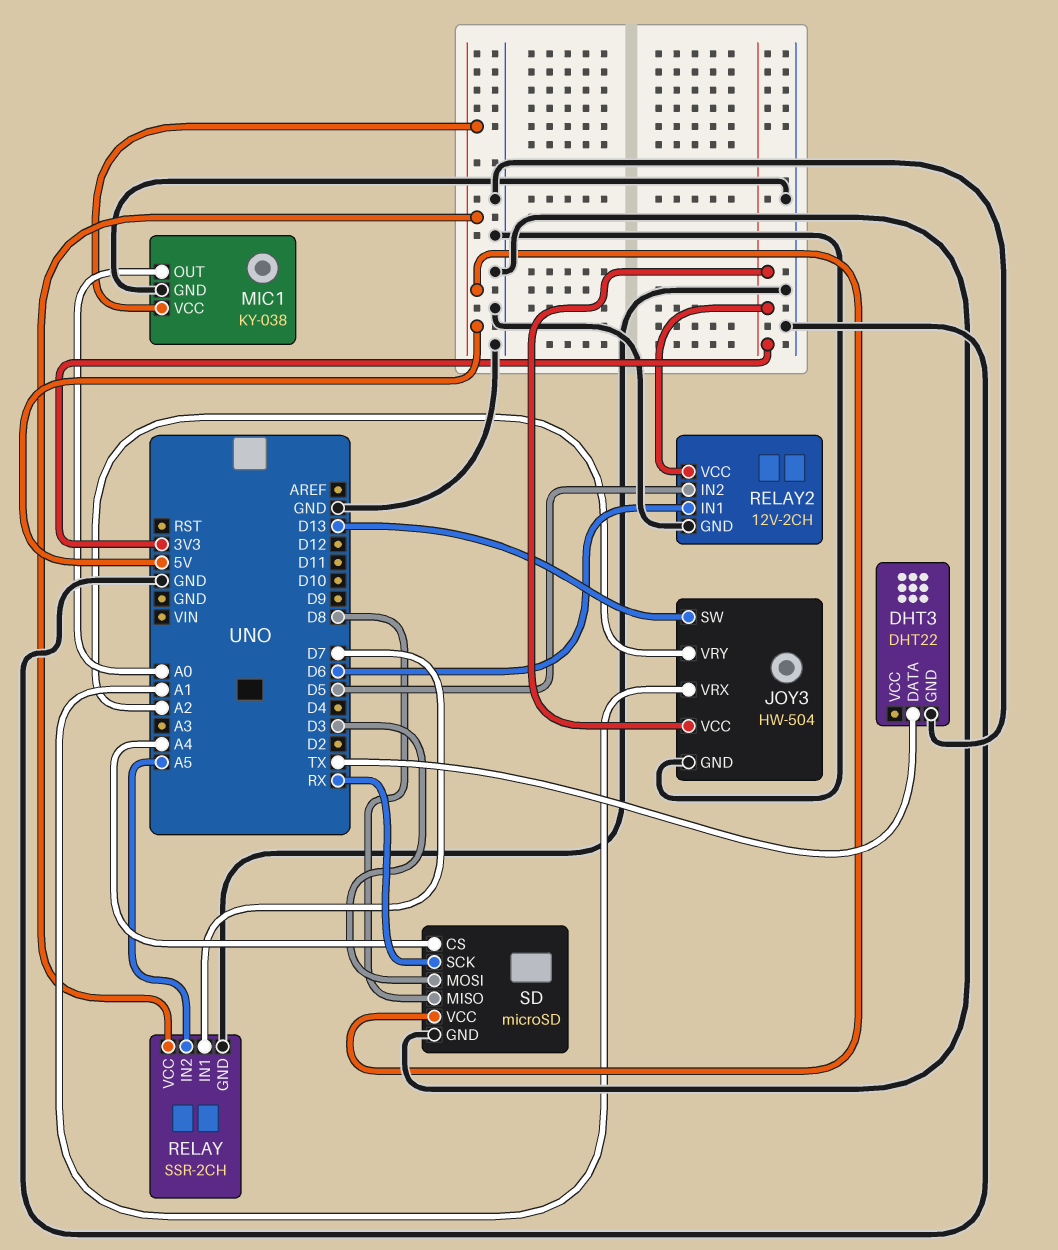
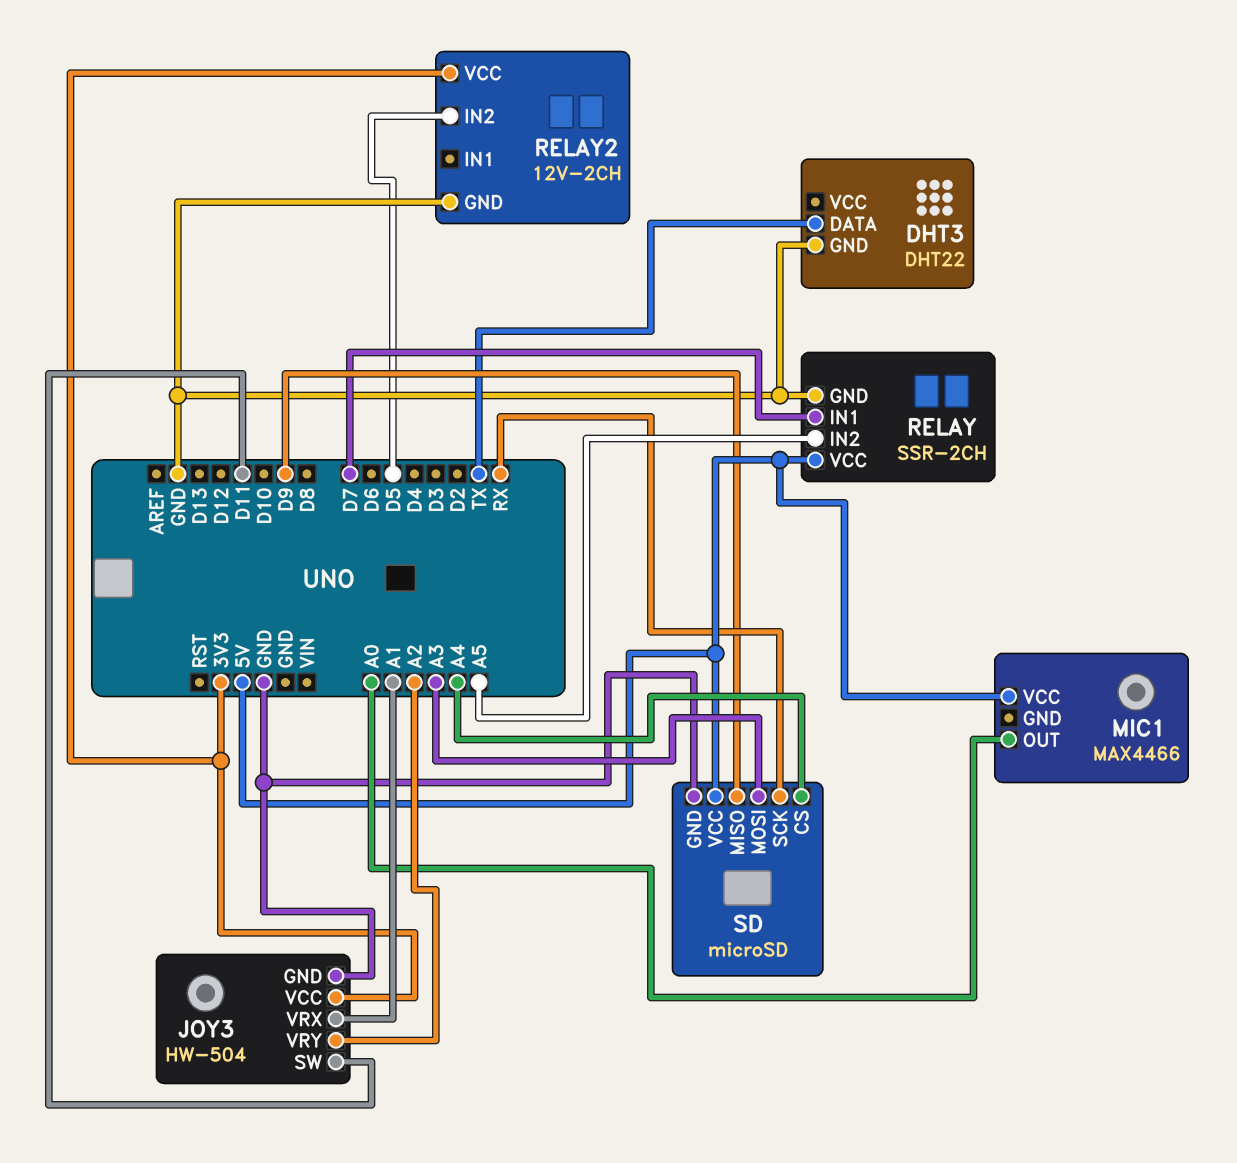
JOY3 pin SW: D13 -> D11
MIC1: KY-038 -> MAX4466
MIC1 pin GND: GND -> none
RELAY2 pin IN1: D6 -> none
SD pin MISO: D8 -> D9
SD pin MOSI: D3 -> A3

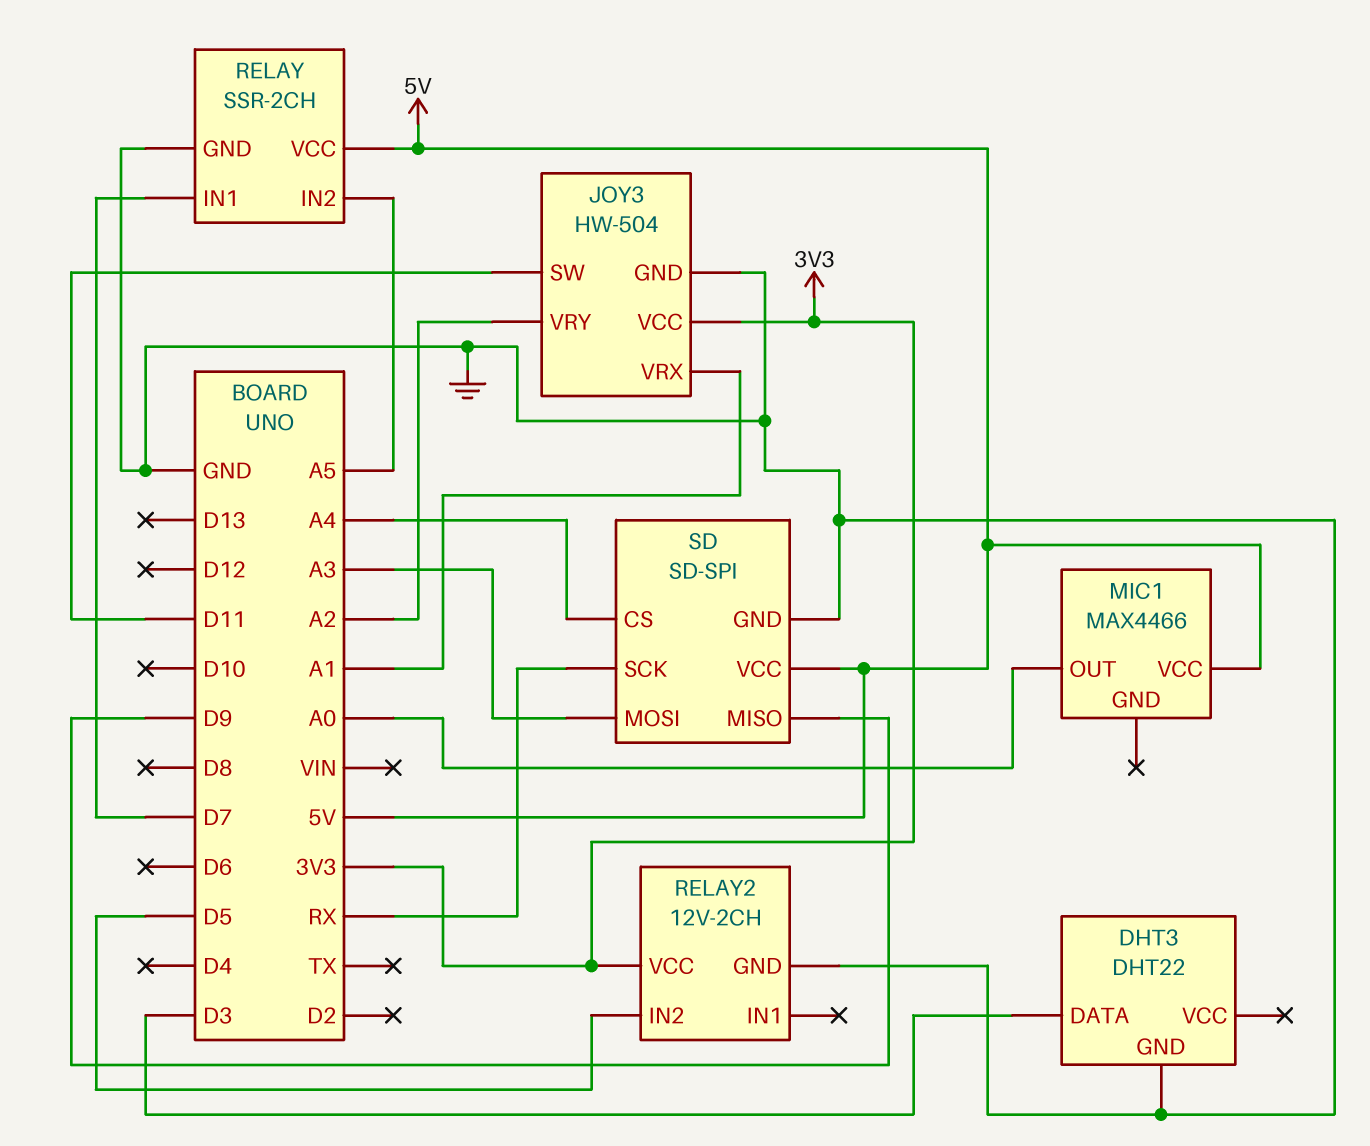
DHT3 pin DATA: TX -> D3
SD: microSD -> SD-SPI

